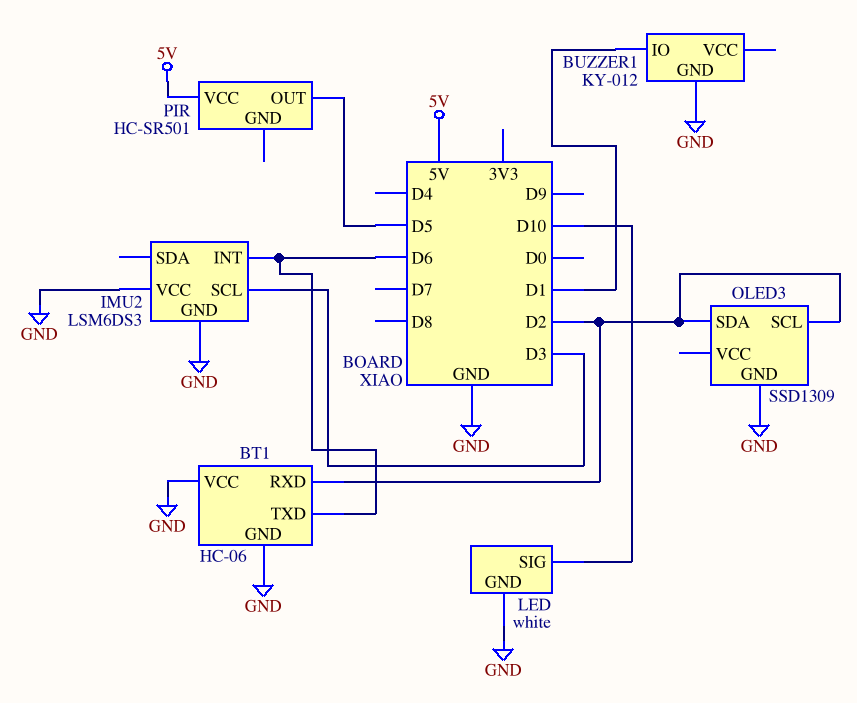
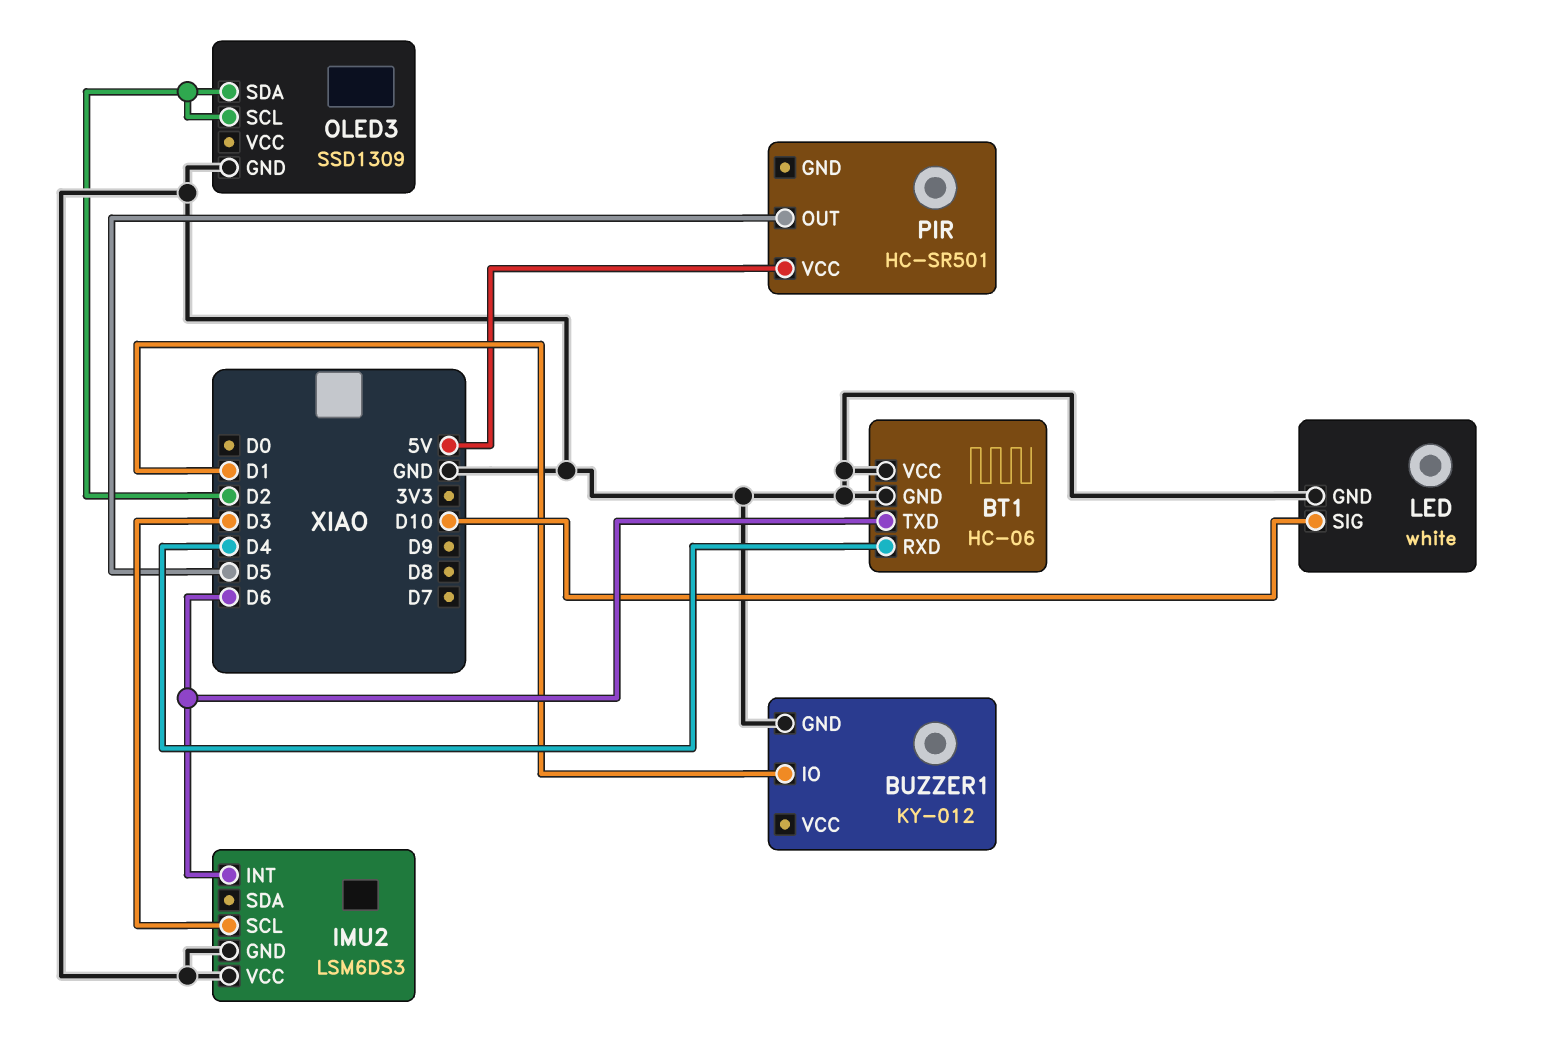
BT1 pin RXD: D2 -> D4

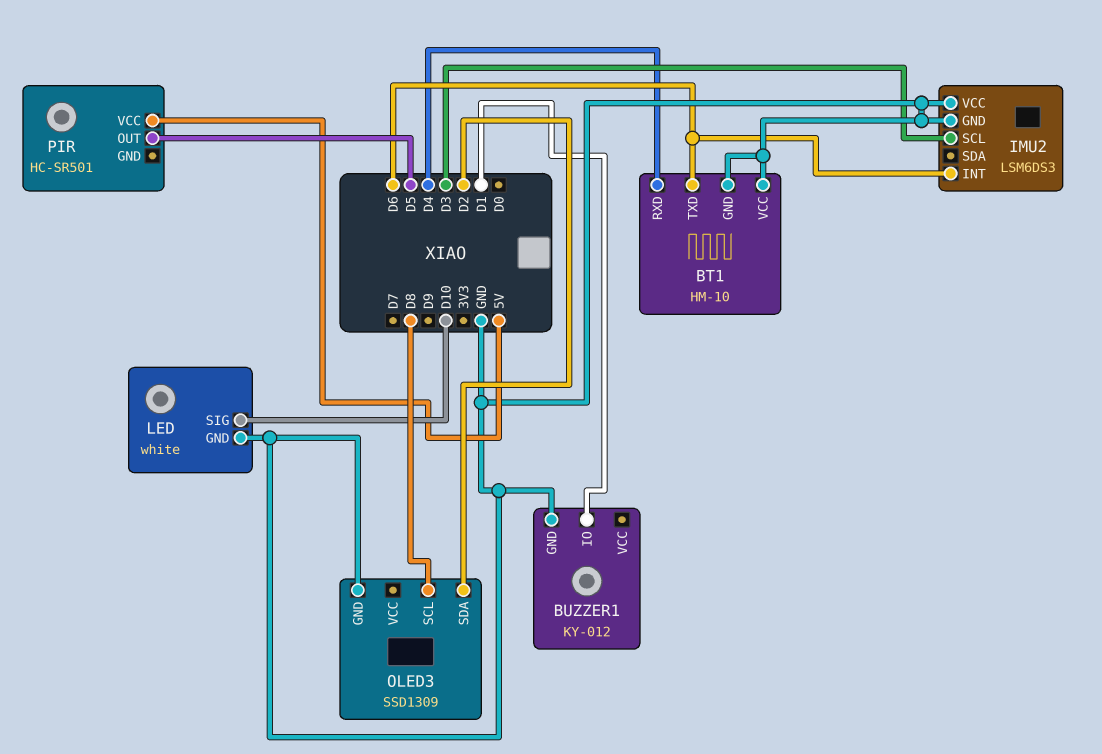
BT1: HC-06 -> HM-10
OLED3 pin SCL: D2 -> D8

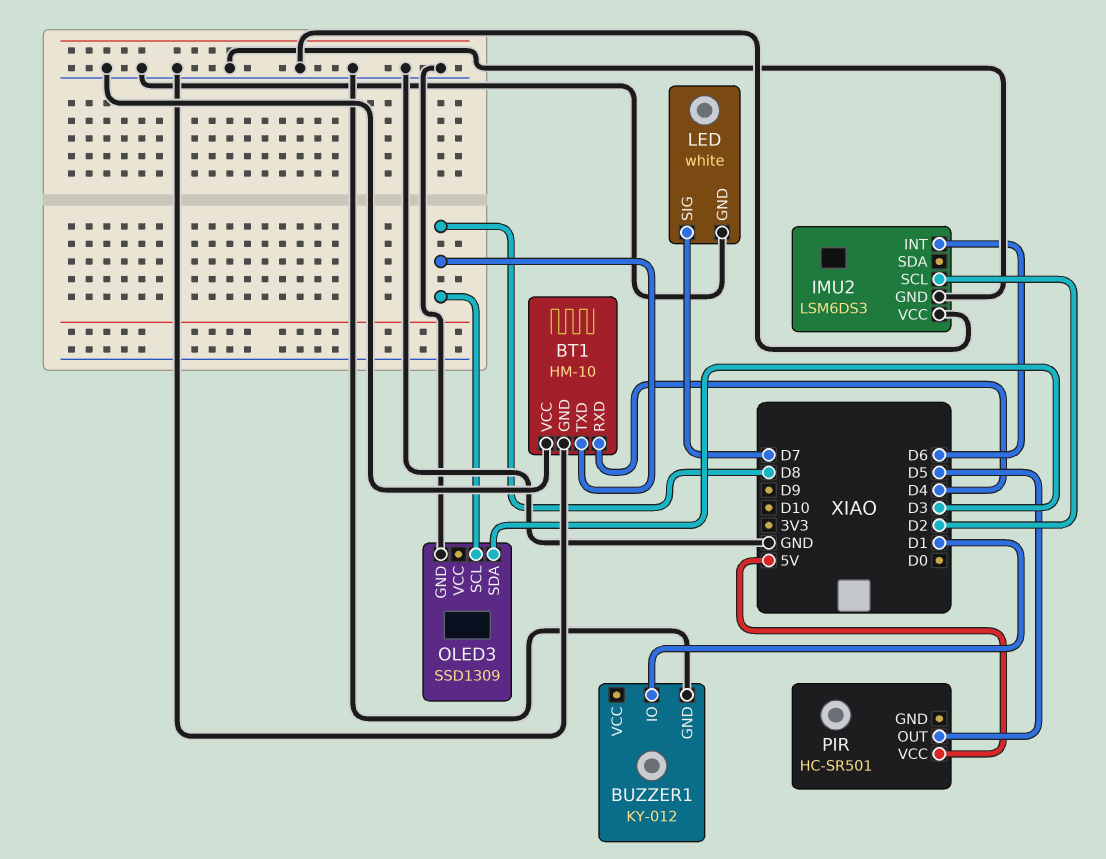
BT1 pin TXD: D6 -> D8
IMU2 pin SCL: D3 -> D2
LED pin SIG: D10 -> D7
OLED3 pin SDA: D2 -> D3

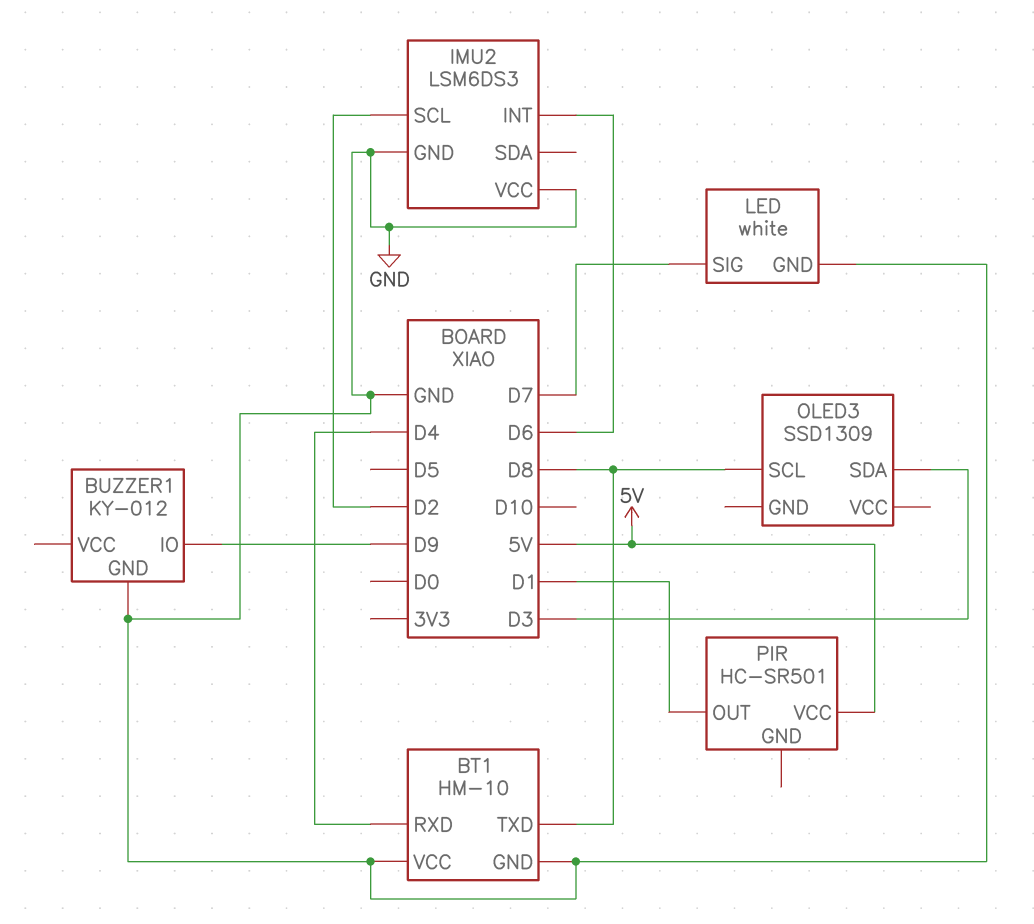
BUZZER1 pin IO: D1 -> D9
OLED3 pin GND: GND -> none
PIR pin OUT: D5 -> D1

